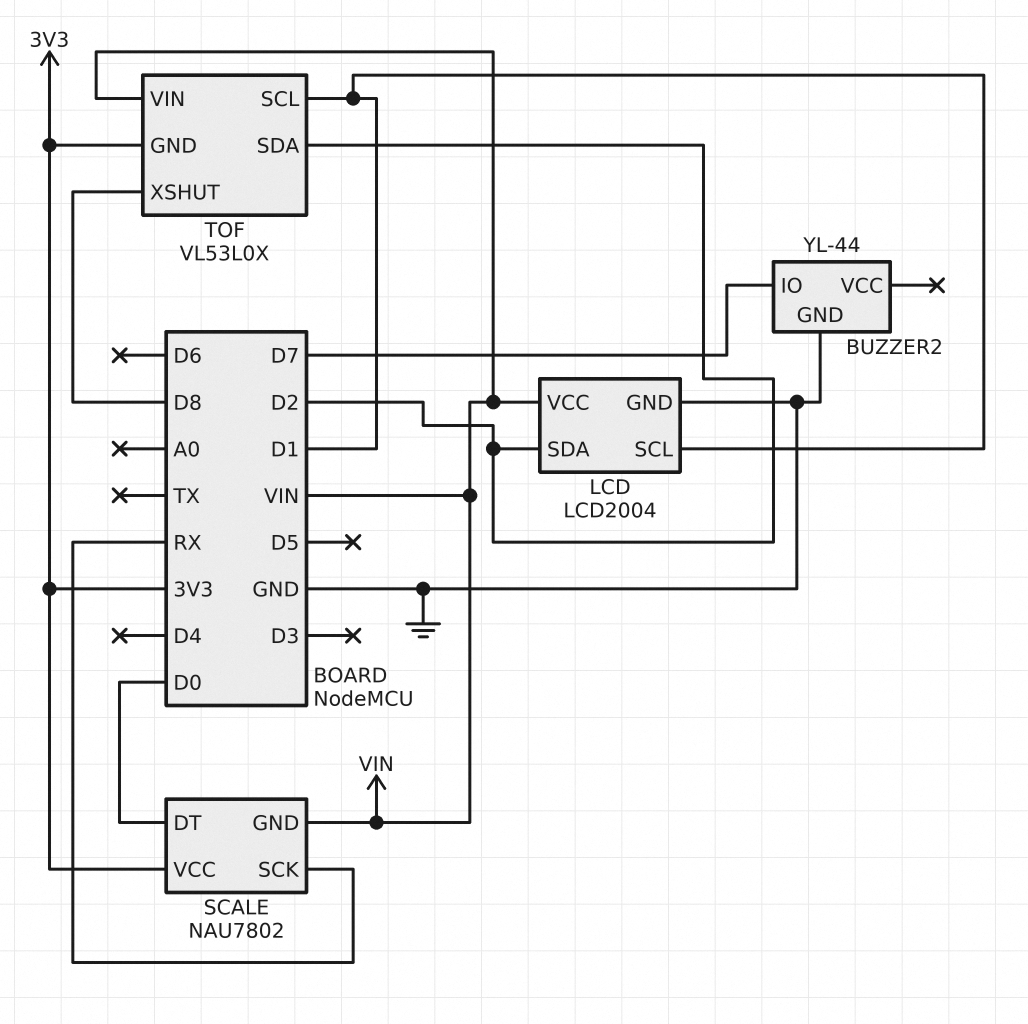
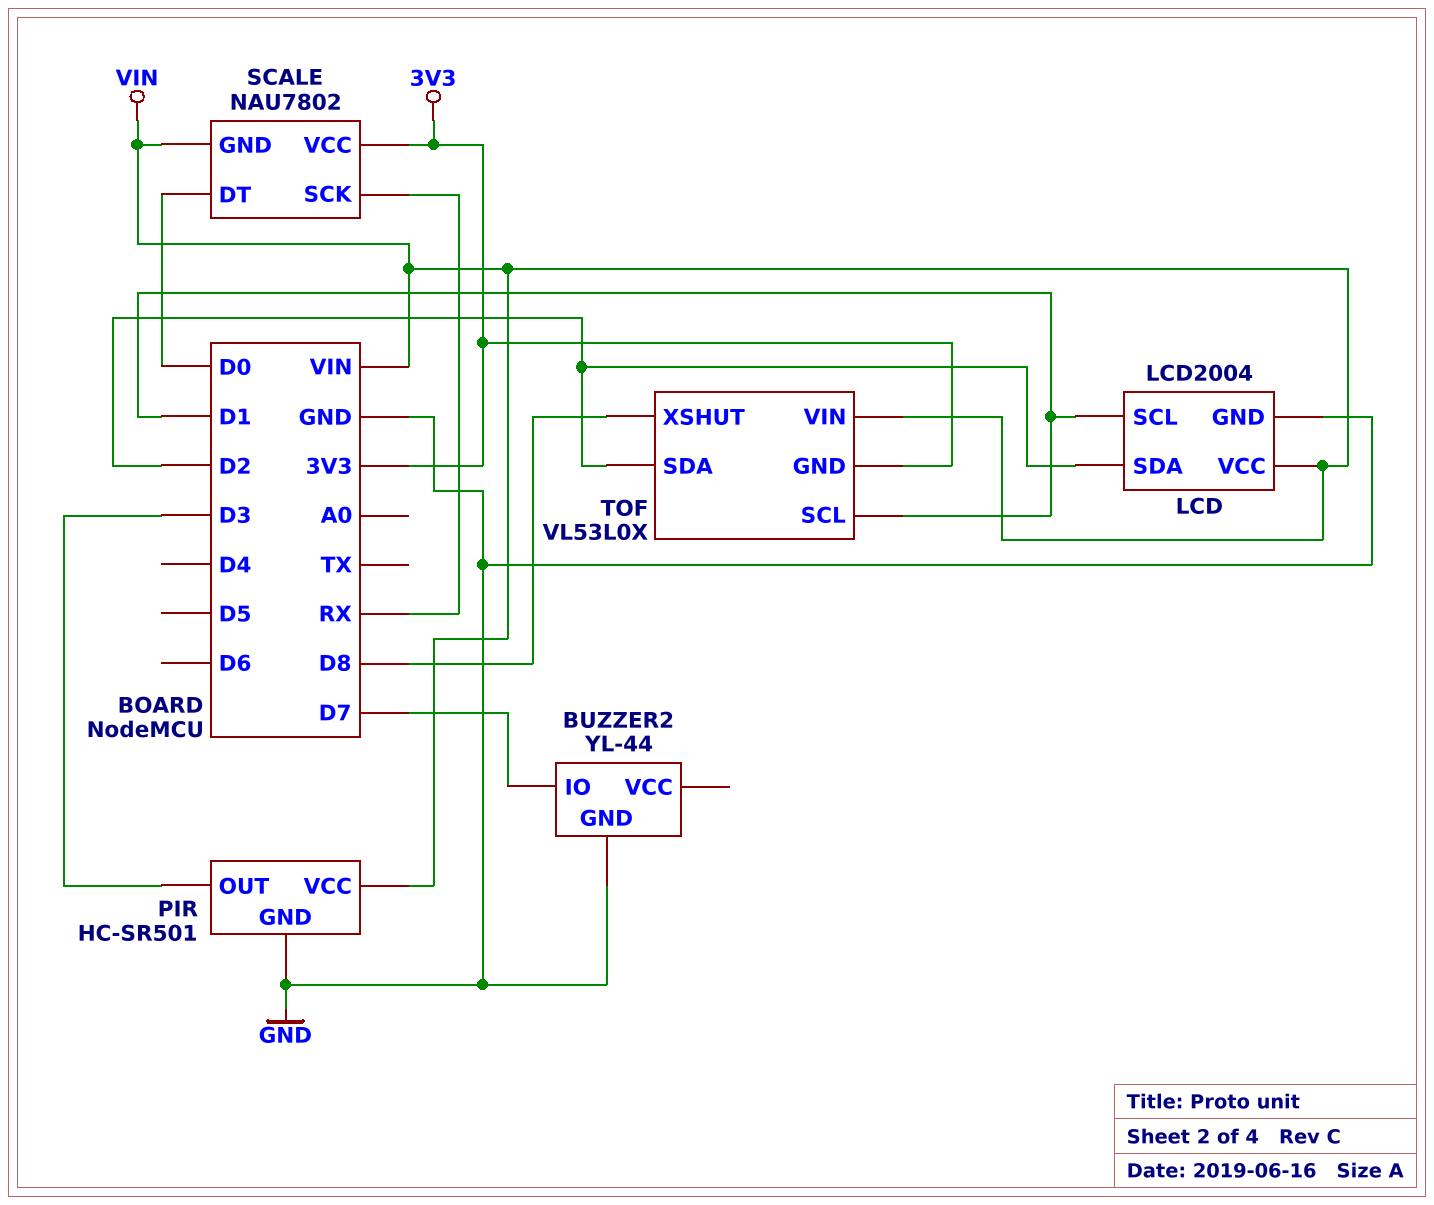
PIR: none -> HC-SR501
PIR pin GND: none -> GND
PIR pin OUT: none -> D3
PIR pin VCC: none -> VIN

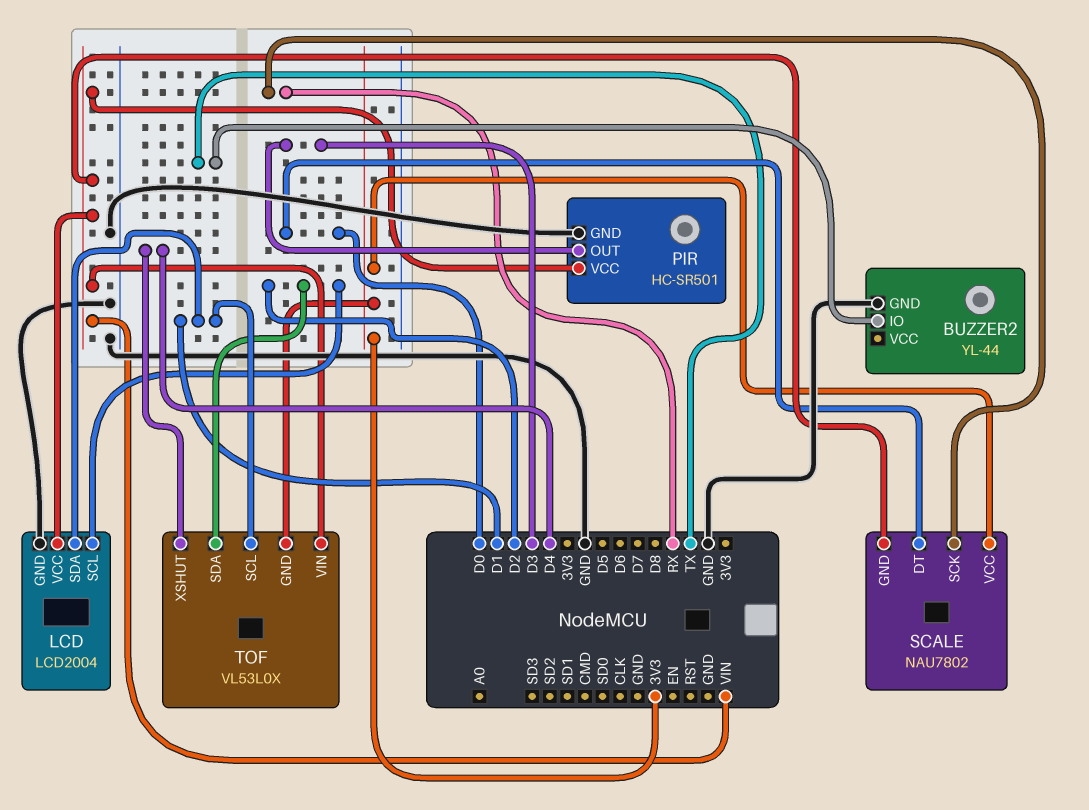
BUZZER2 pin IO: D7 -> TX
LCD pin SCL: D1 -> D2
LCD pin SDA: D2 -> D1
TOF pin XSHUT: D8 -> D4

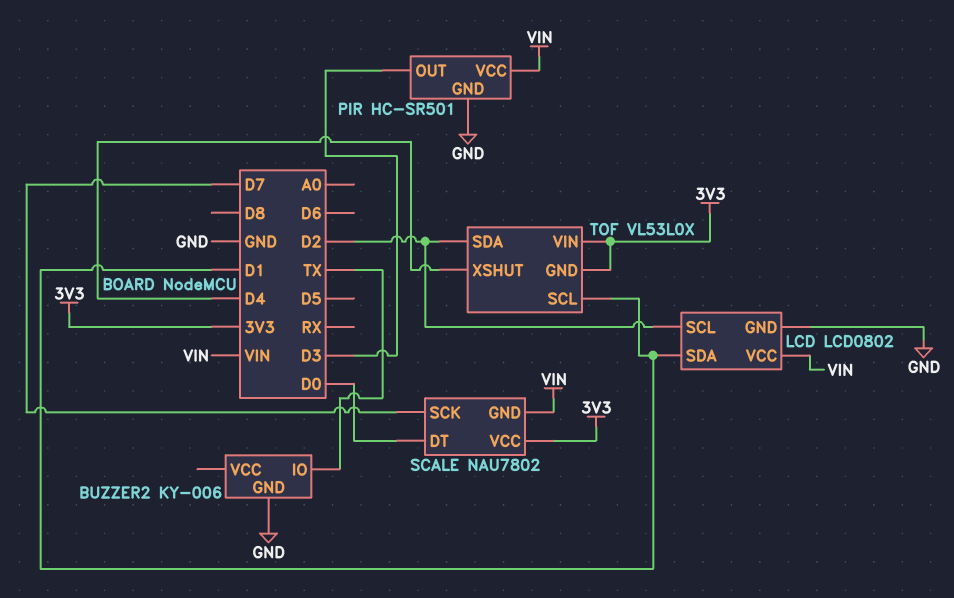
BUZZER2: YL-44 -> KY-006
LCD: LCD2004 -> LCD0802
SCALE pin SCK: RX -> D7
TOF pin VIN: VIN -> 3V3

